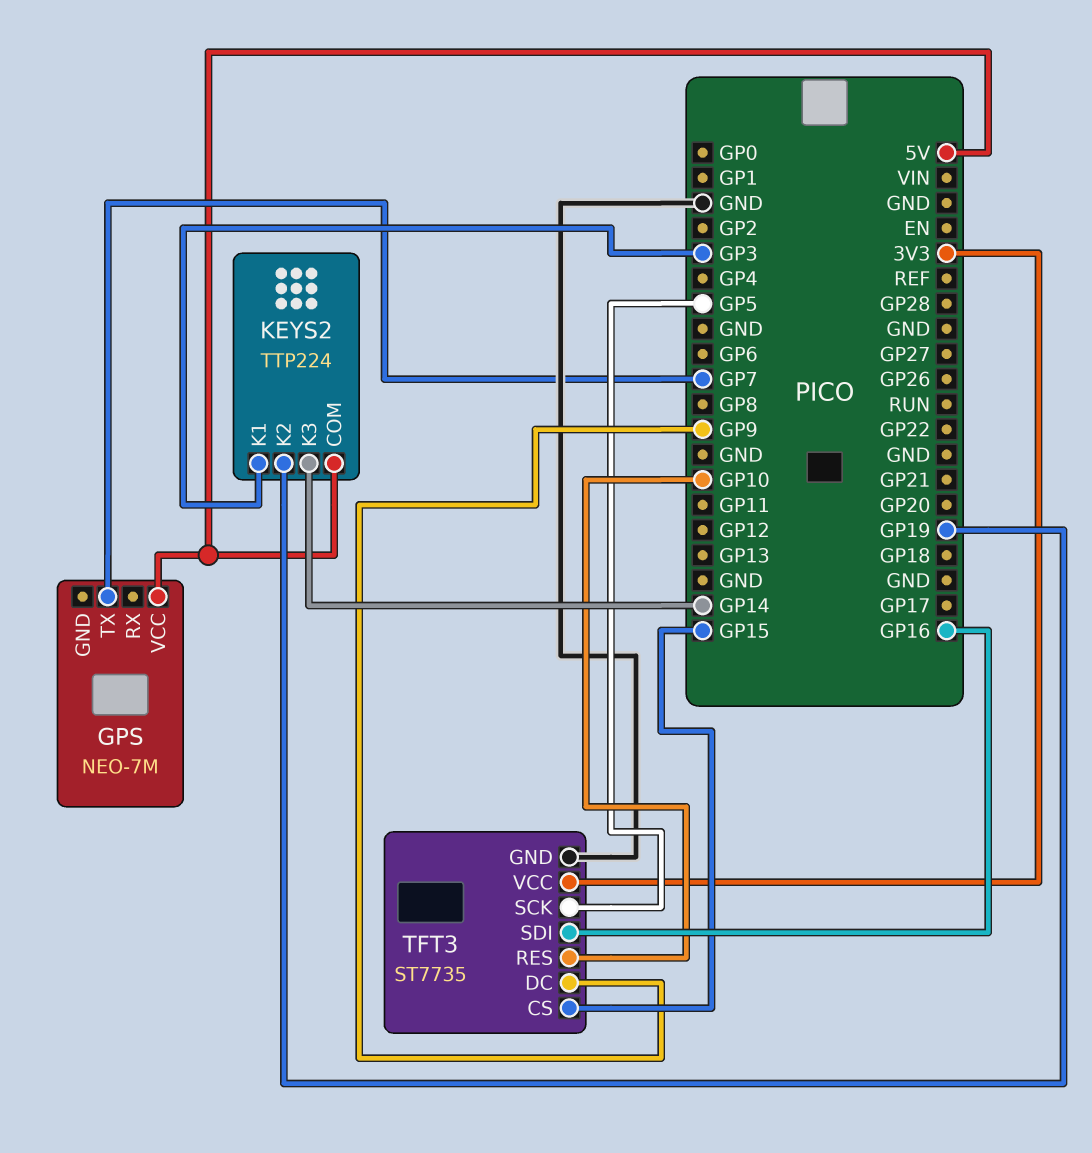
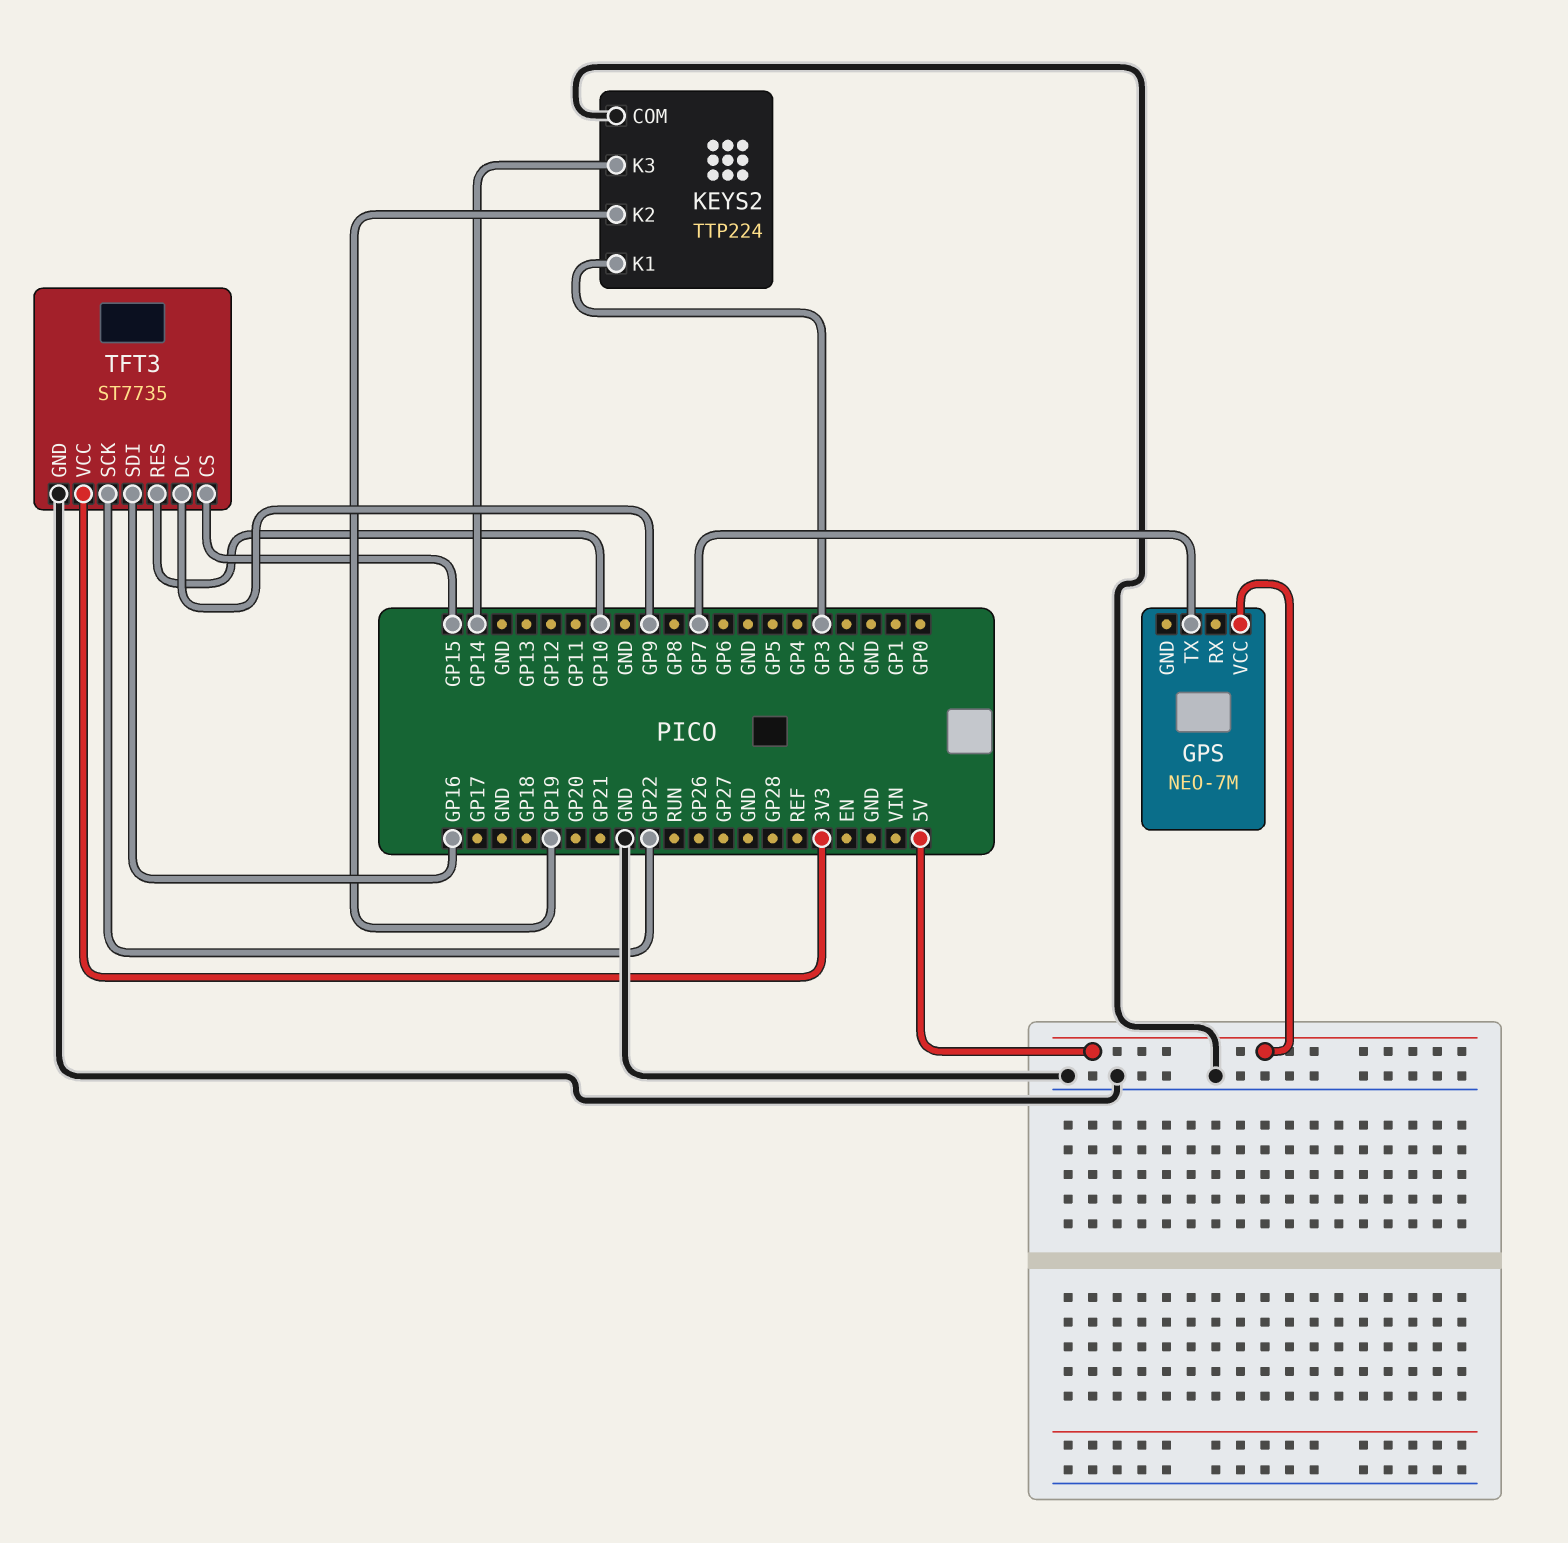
KEYS2 pin COM: 5V -> GND
TFT3 pin SCK: GP5 -> GP22

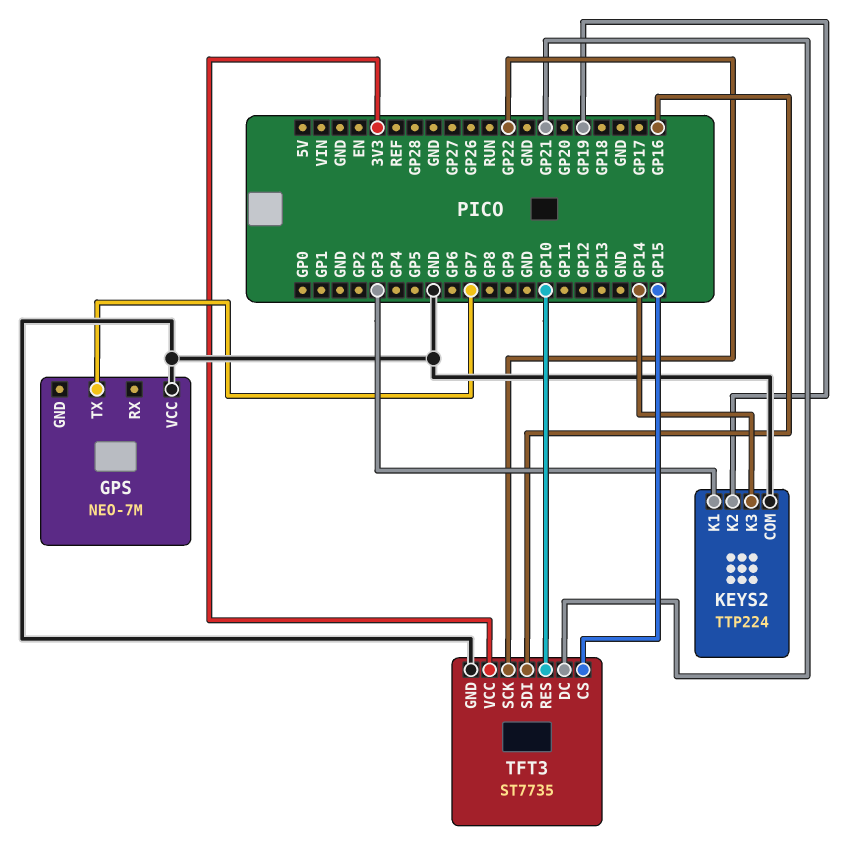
GPS pin VCC: 5V -> GND
TFT3 pin DC: GP9 -> GP21

